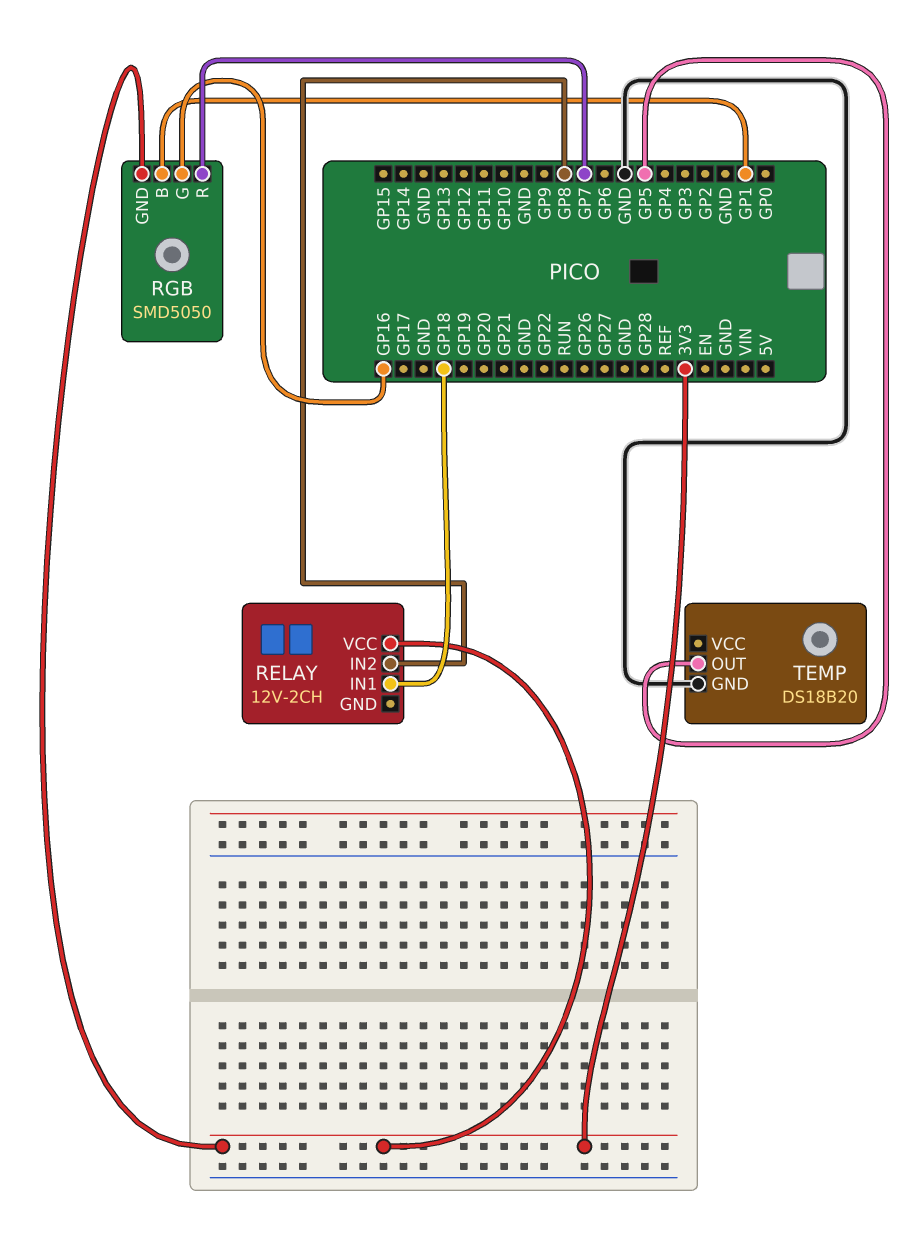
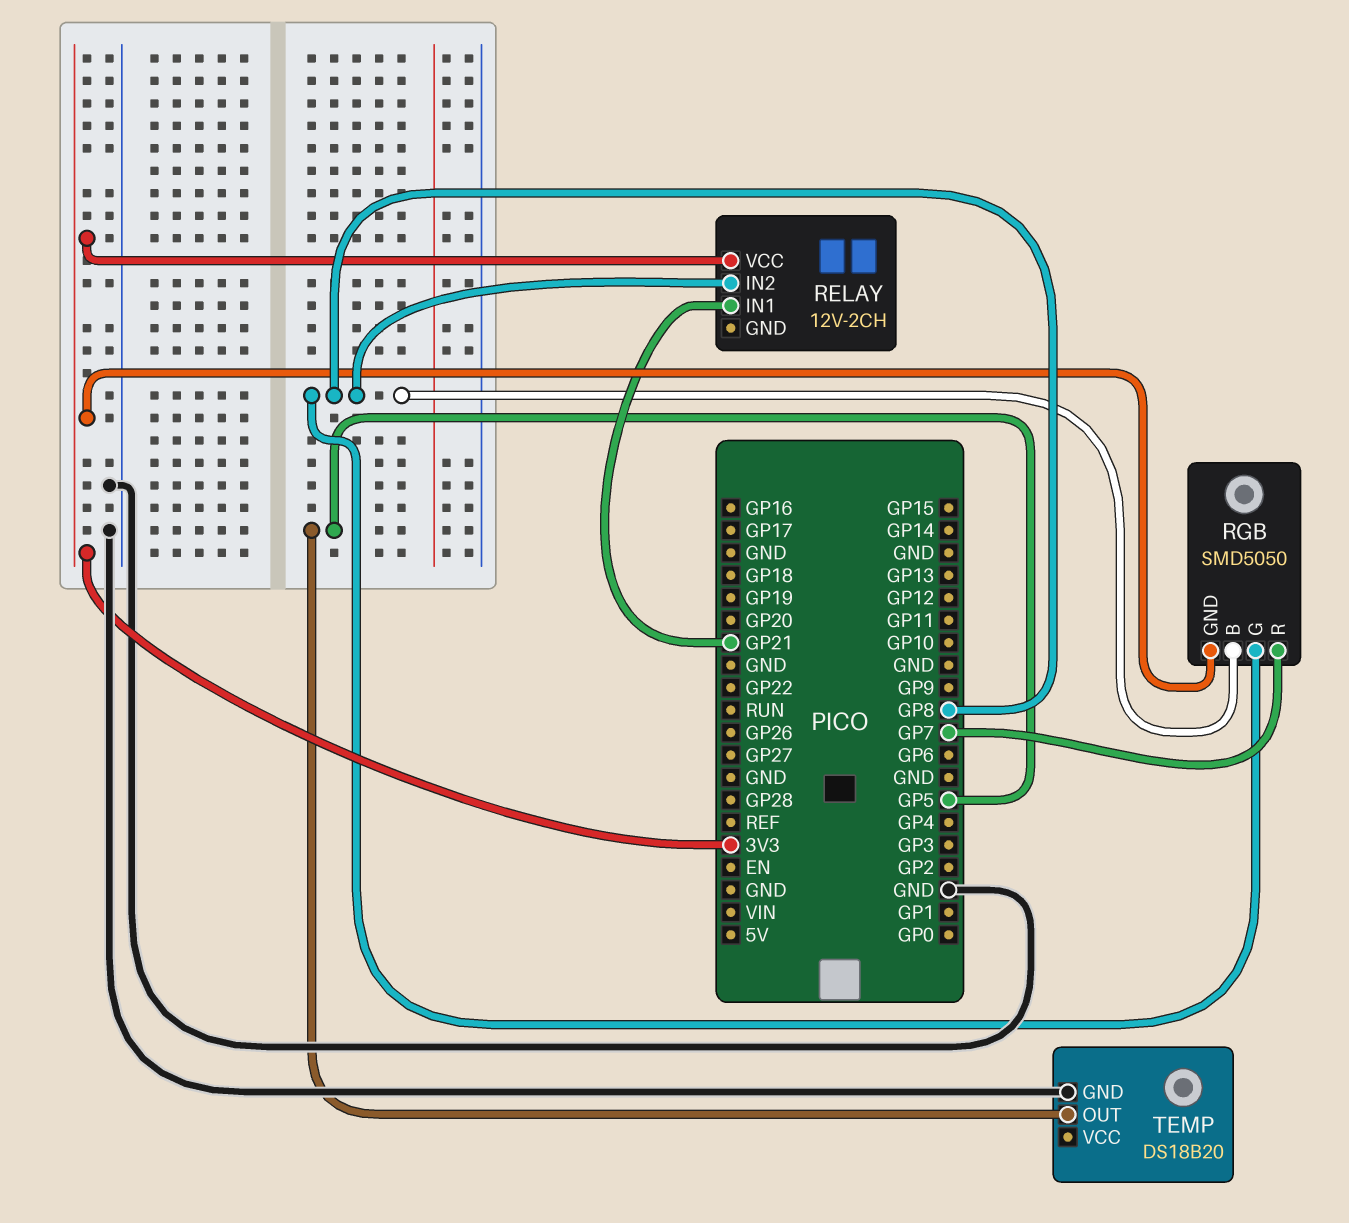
RELAY pin IN1: GP18 -> GP21
RGB pin B: GP1 -> GP8
RGB pin G: GP16 -> GP8

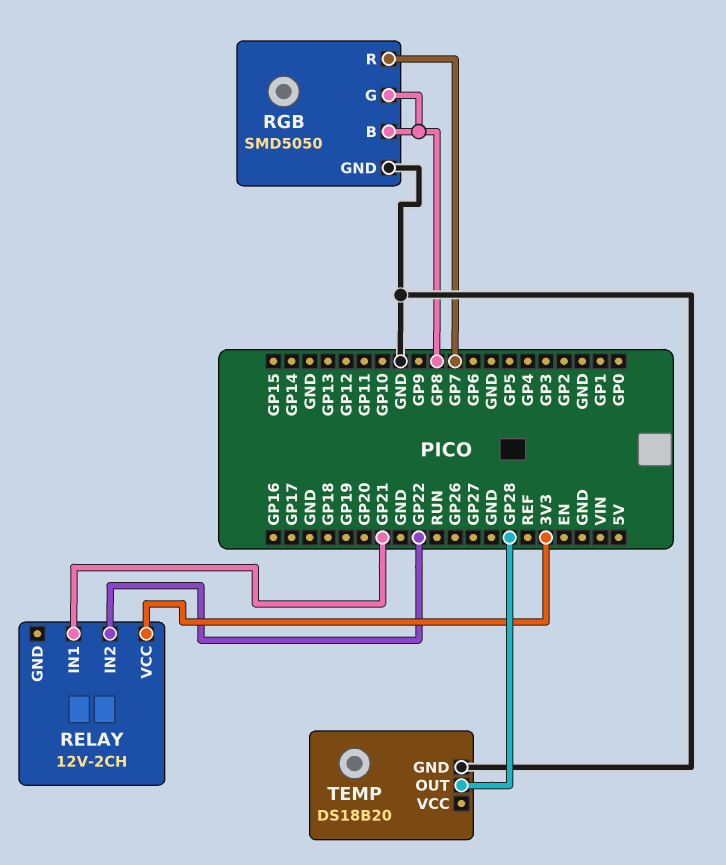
RELAY pin IN2: GP8 -> GP22
RGB pin GND: 3V3 -> GND
TEMP pin OUT: GP5 -> GP28

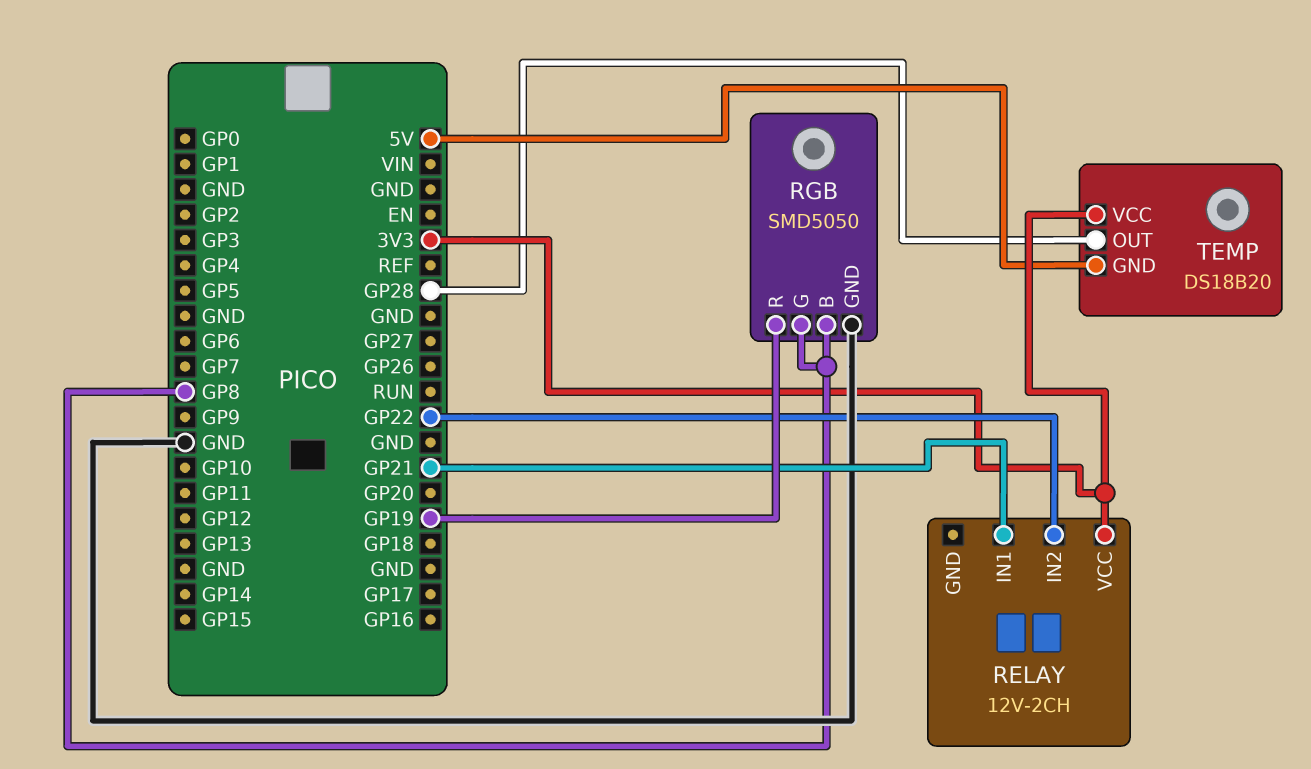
RGB pin R: GP7 -> GP19
TEMP pin GND: GND -> 5V
TEMP pin VCC: none -> 3V3

